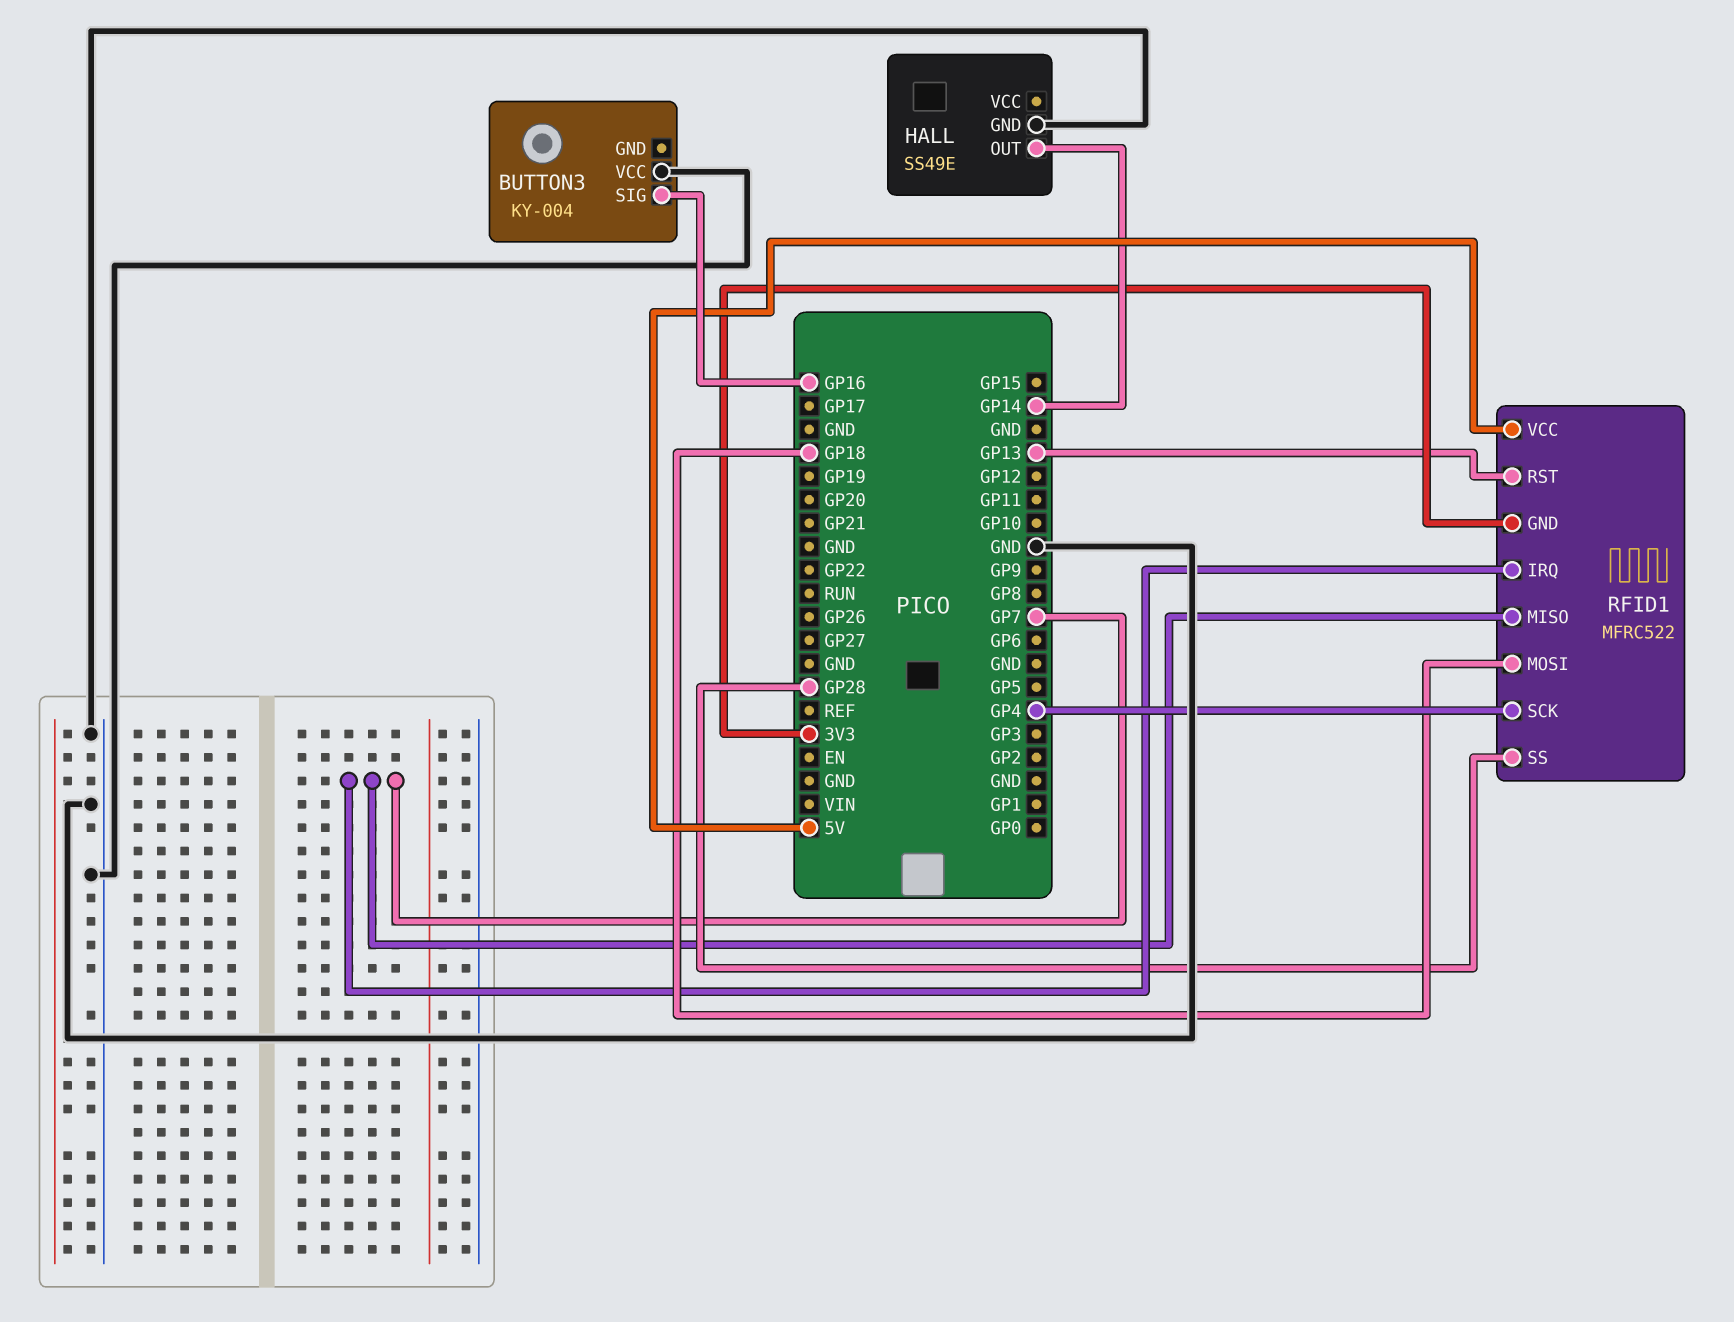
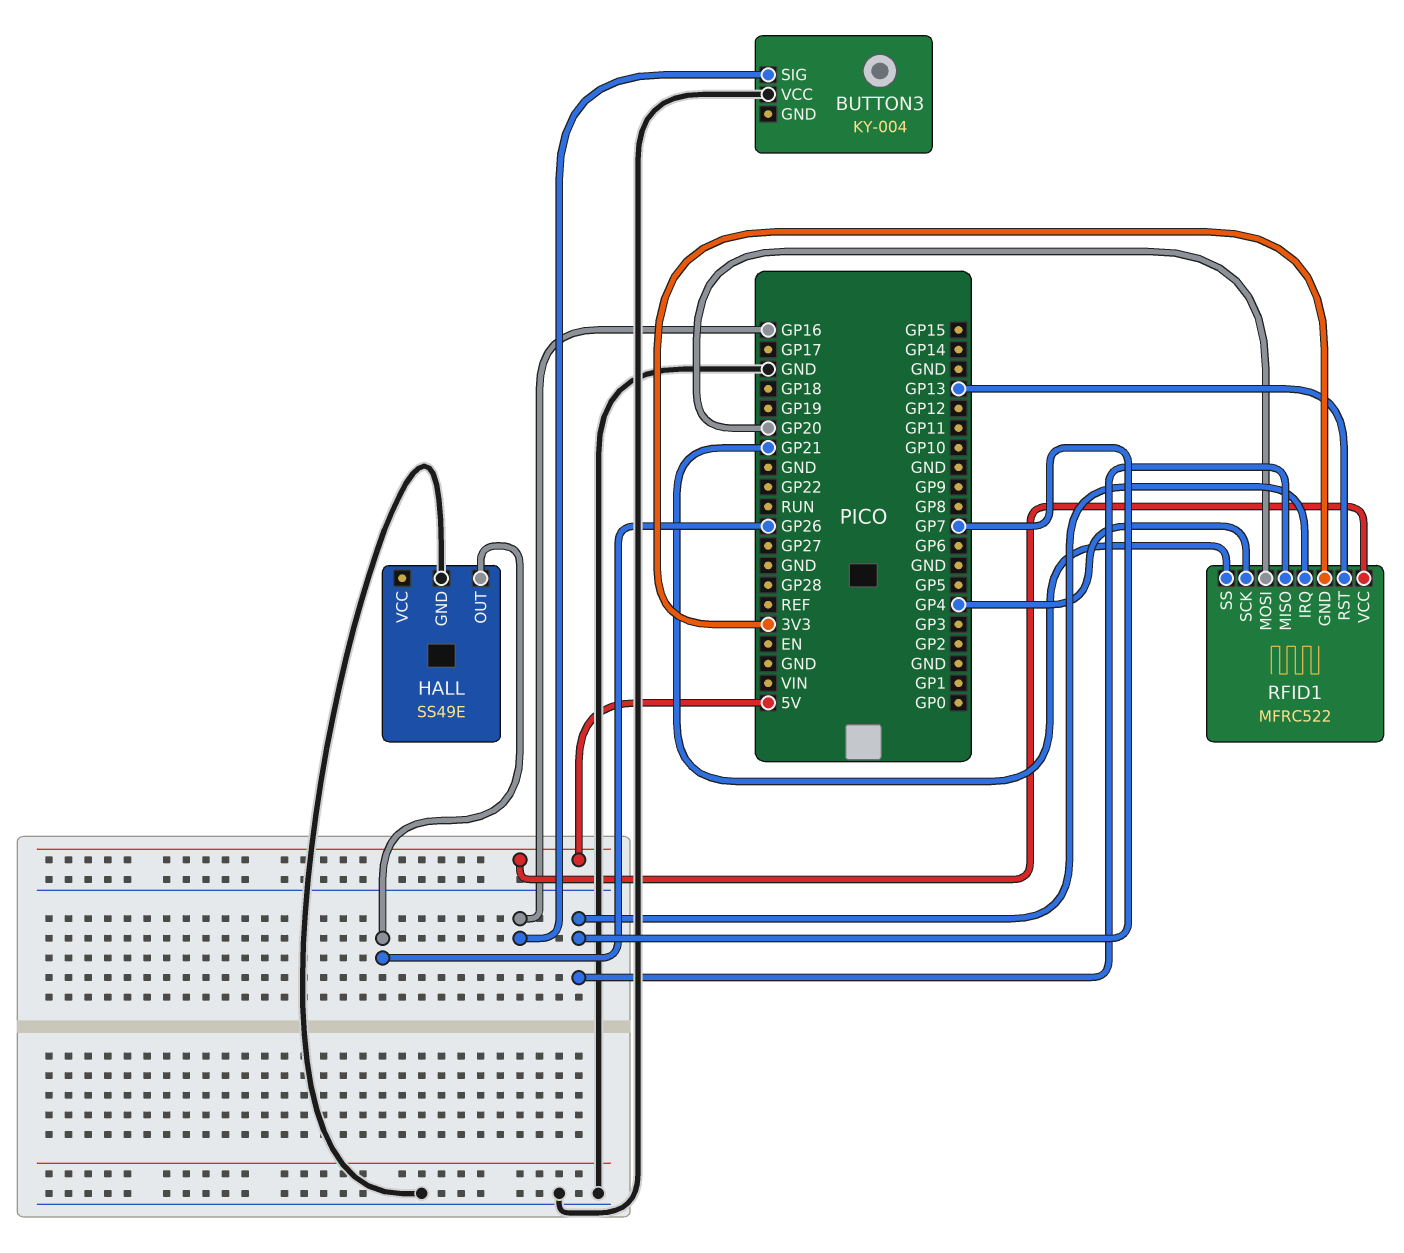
HALL pin OUT: GP14 -> GP26
RFID1 pin MOSI: GP18 -> GP20
RFID1 pin SS: GP28 -> GP21

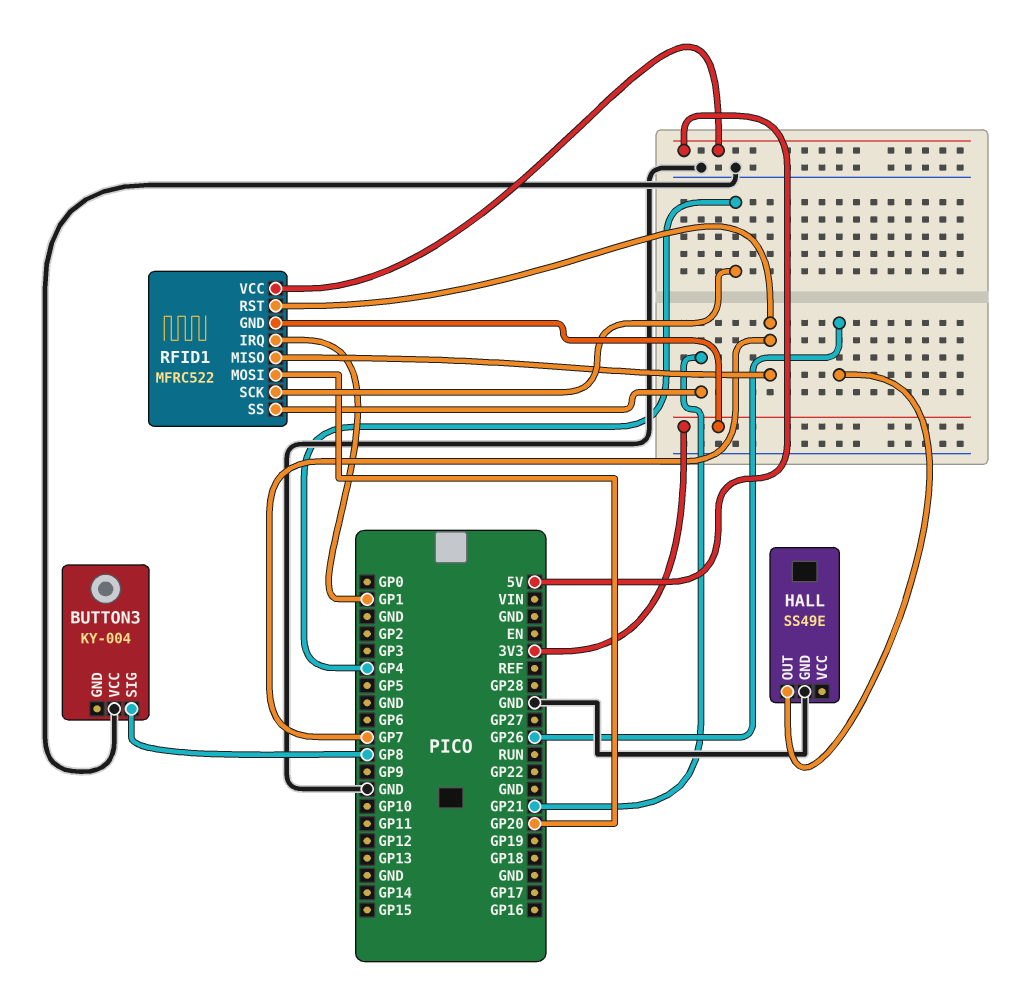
BUTTON3 pin SIG: GP16 -> GP8
RFID1 pin IRQ: GP7 -> GP1
RFID1 pin RST: GP13 -> GP7

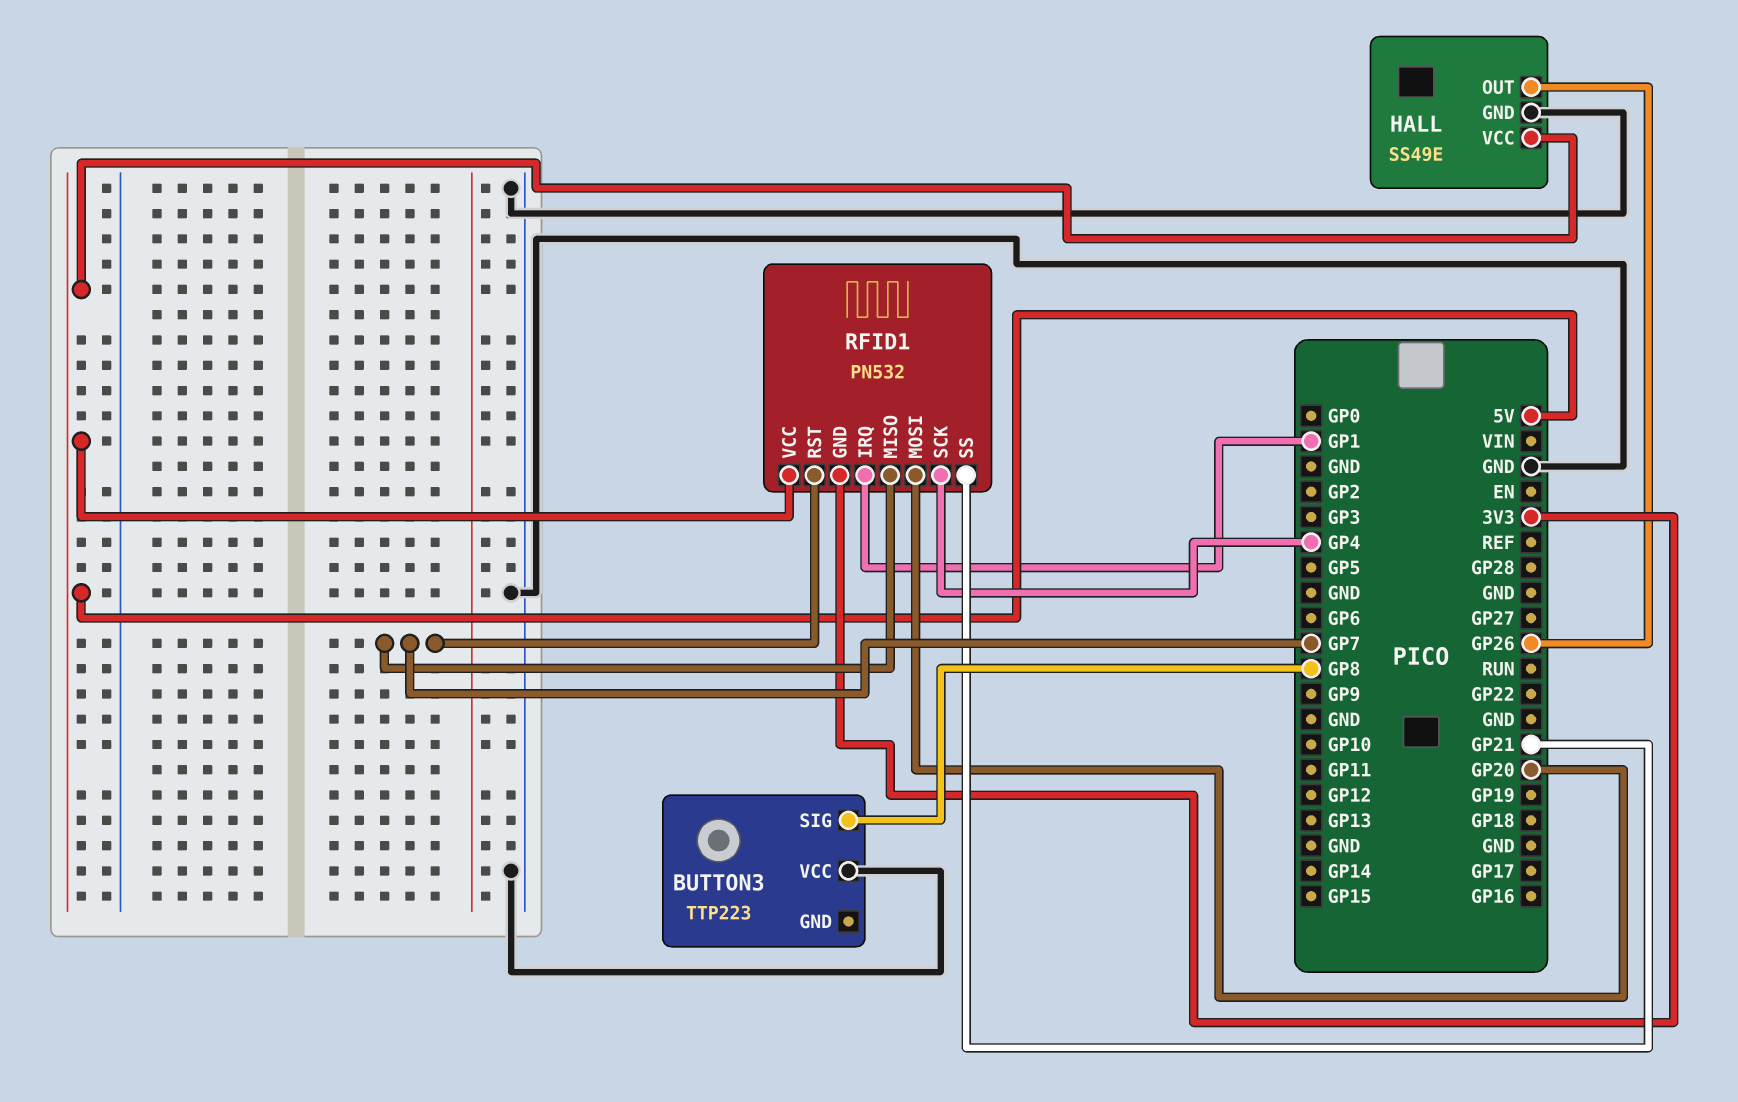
BUTTON3: KY-004 -> TTP223
HALL pin VCC: none -> 5V
RFID1: MFRC522 -> PN532

